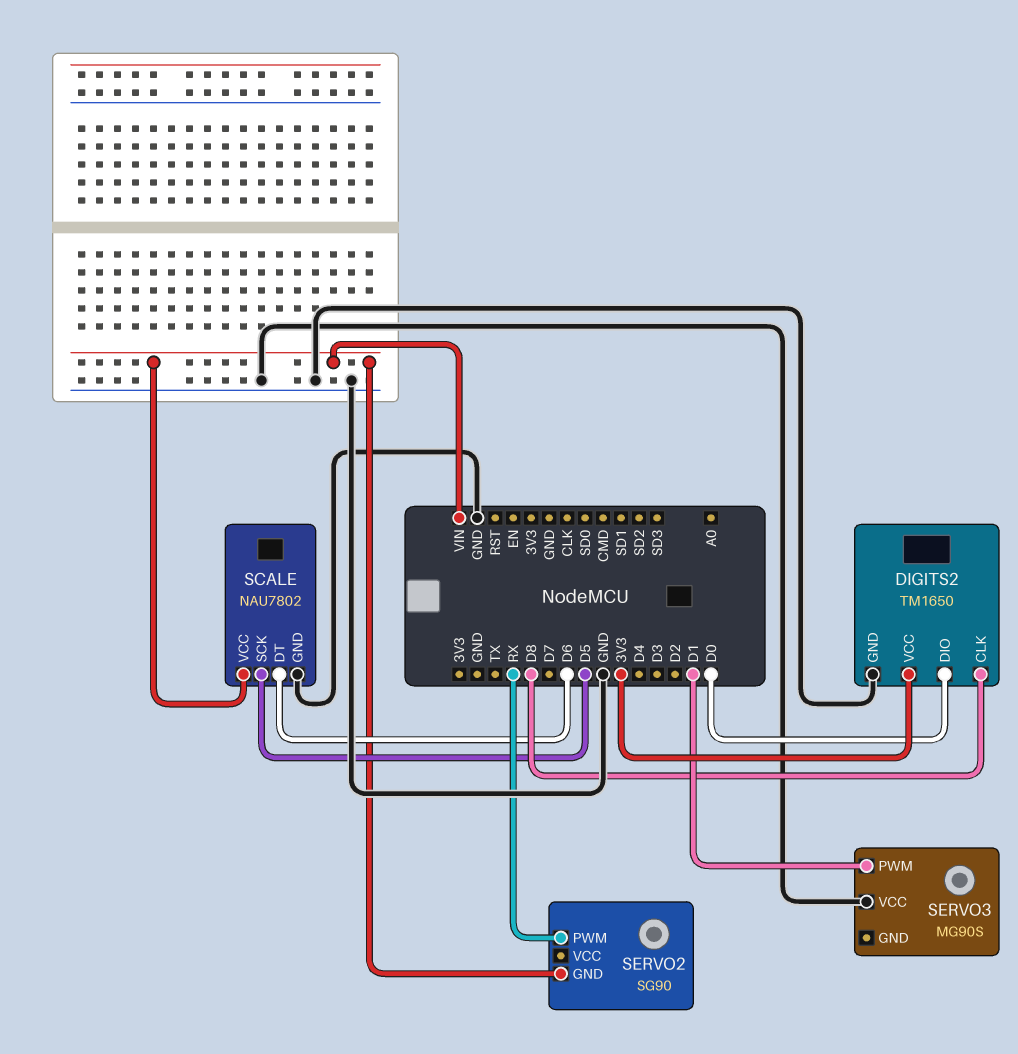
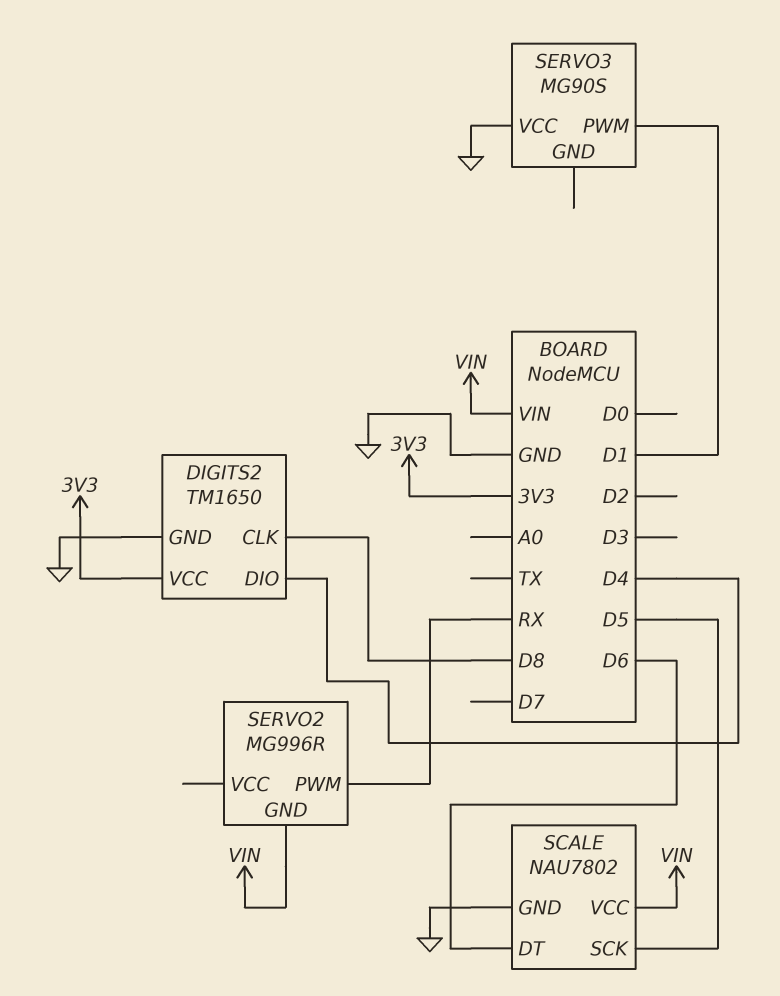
DIGITS2 pin DIO: D0 -> D4
SERVO2: SG90 -> MG996R

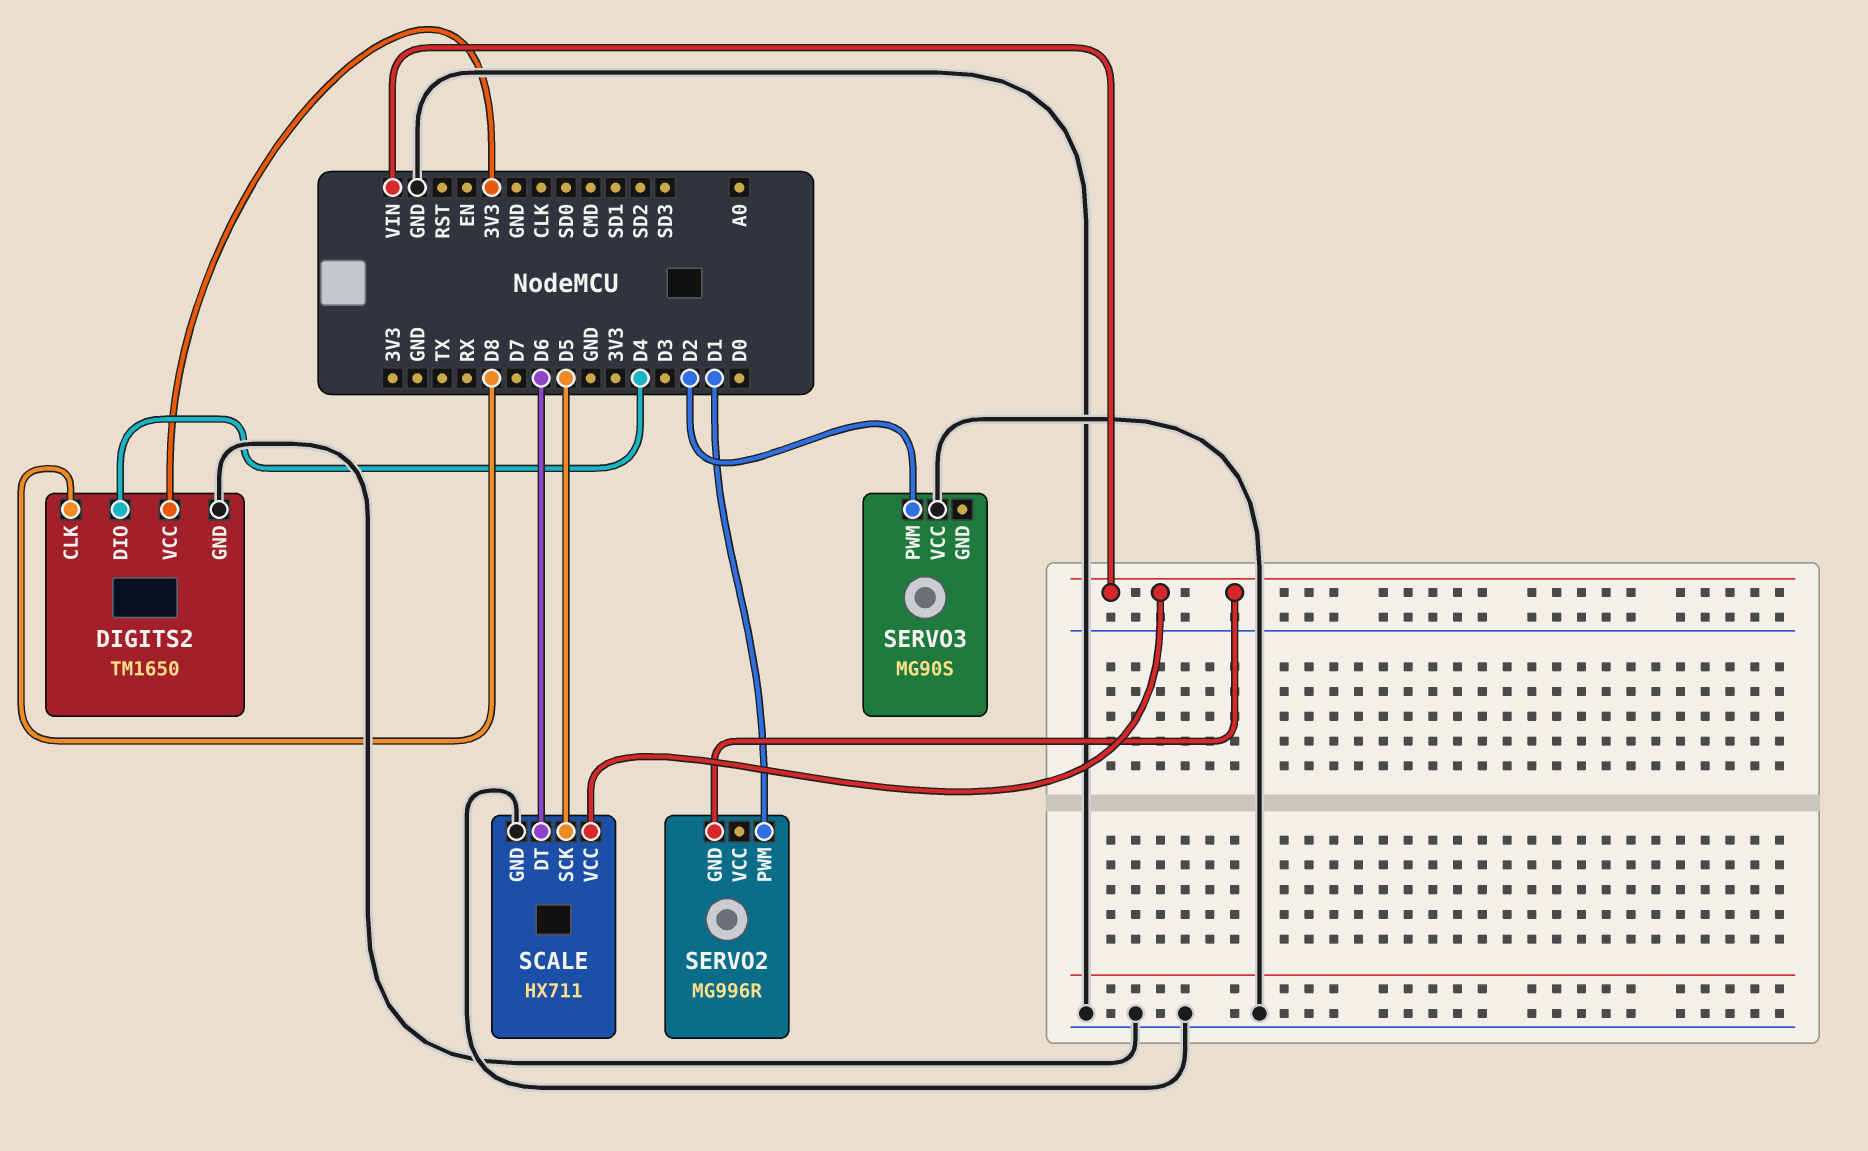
SCALE: NAU7802 -> HX711
SERVO2 pin PWM: RX -> D1
SERVO3 pin PWM: D1 -> D2

